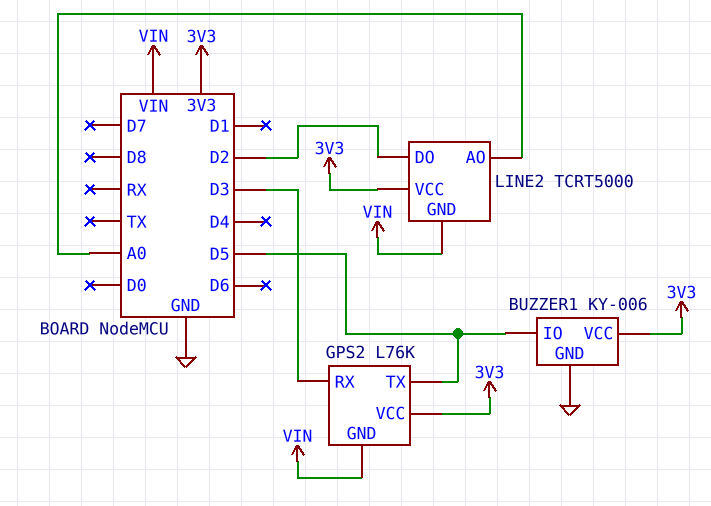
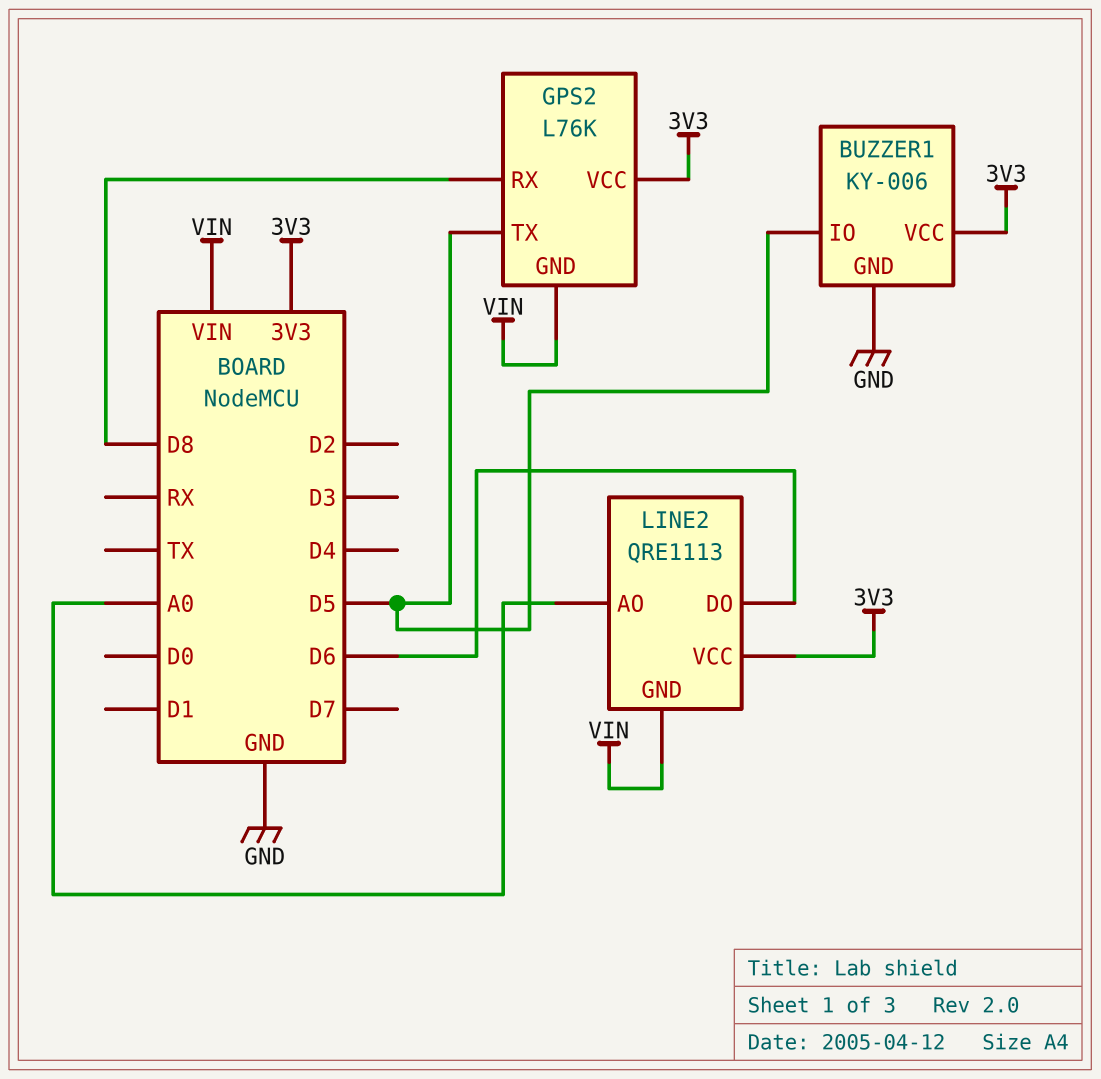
GPS2 pin RX: D3 -> D8
LINE2: TCRT5000 -> QRE1113
LINE2 pin DO: D2 -> D6

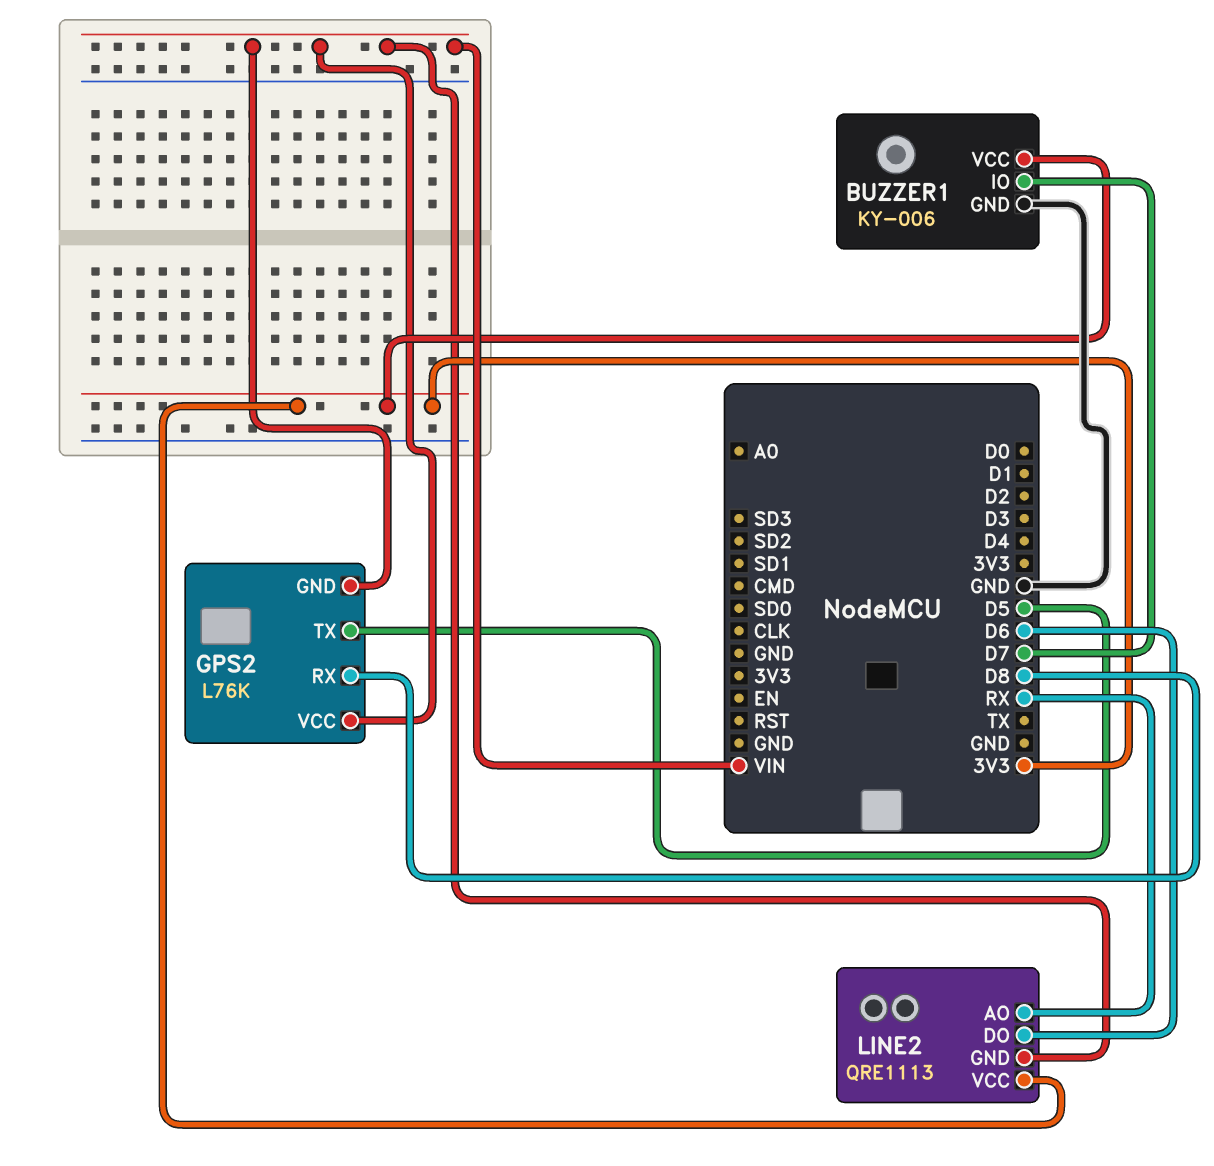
BUZZER1 pin IO: D5 -> D7
GPS2 pin VCC: 3V3 -> VIN
LINE2 pin AO: A0 -> RX

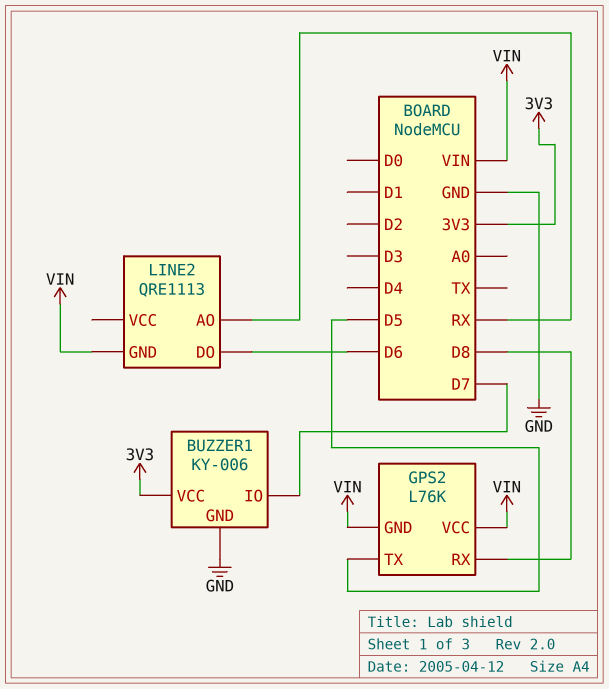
LINE2 pin VCC: 3V3 -> none

